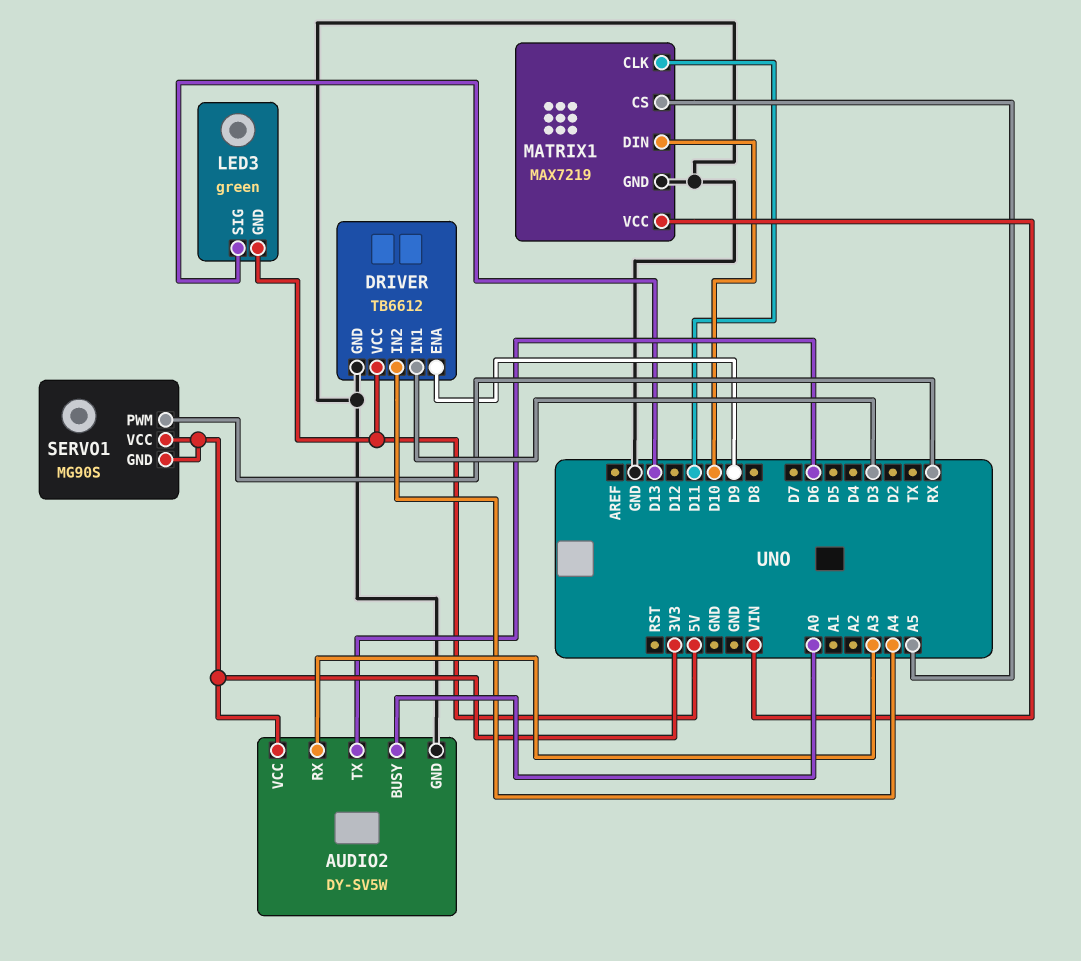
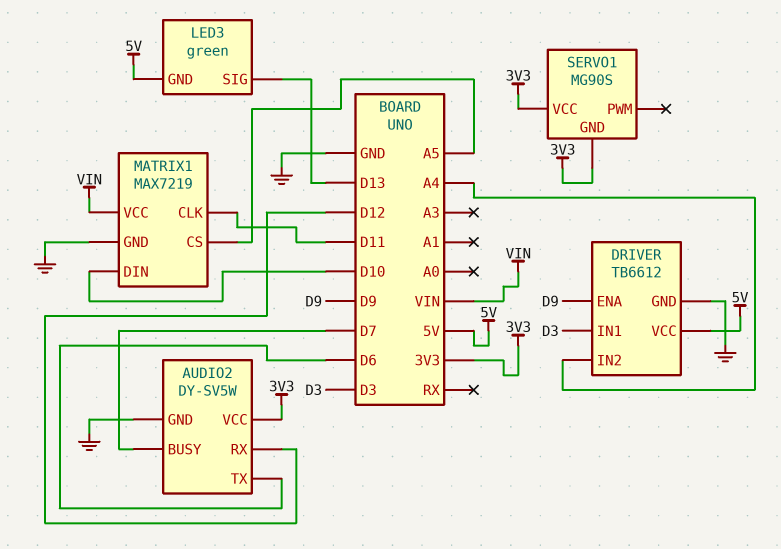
AUDIO2 pin BUSY: A0 -> D7
AUDIO2 pin RX: A3 -> D12
SERVO1 pin PWM: RX -> none

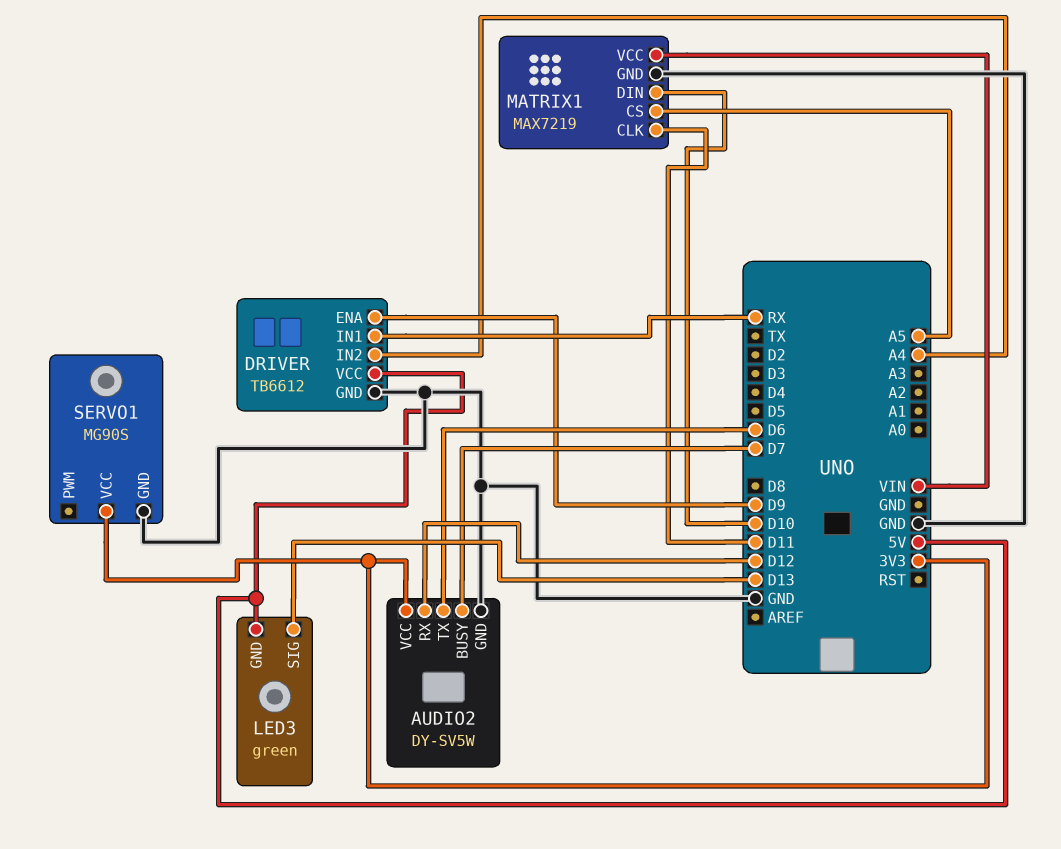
DRIVER pin IN1: D3 -> RX
SERVO1 pin GND: 3V3 -> GND

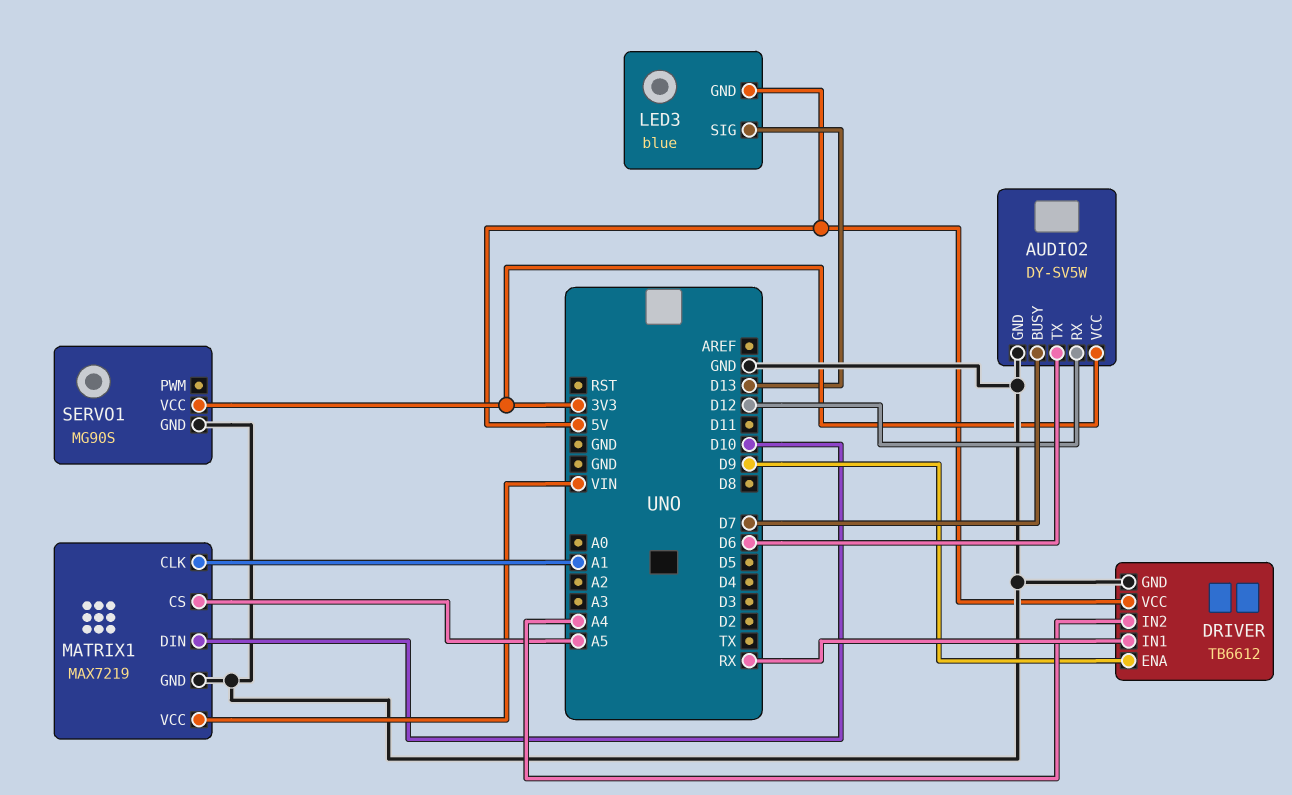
LED3: green -> blue
MATRIX1 pin CLK: D11 -> A1

